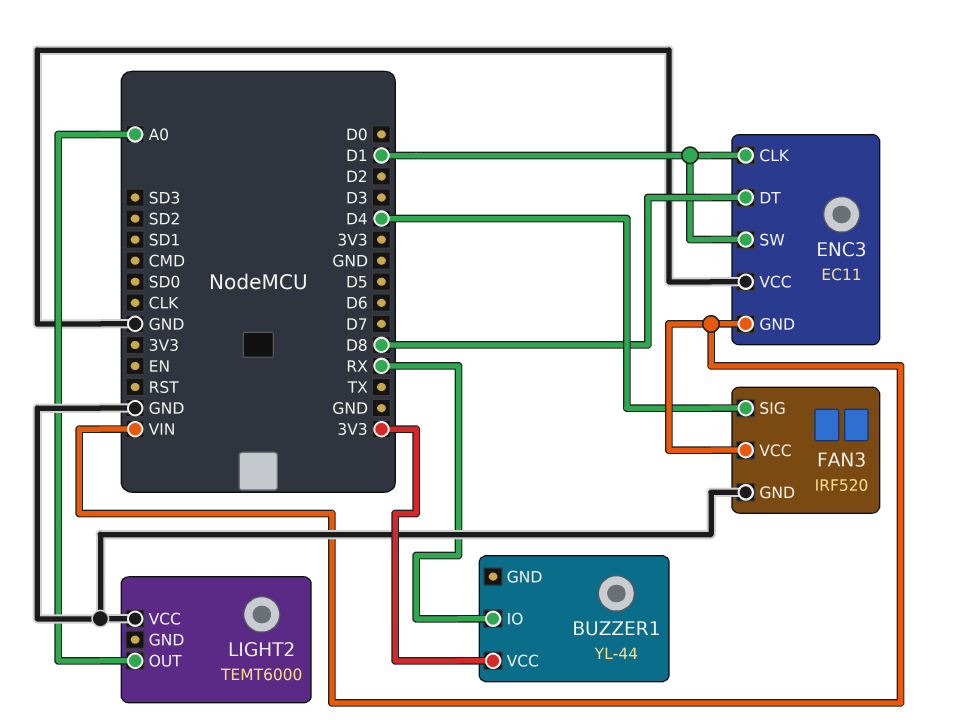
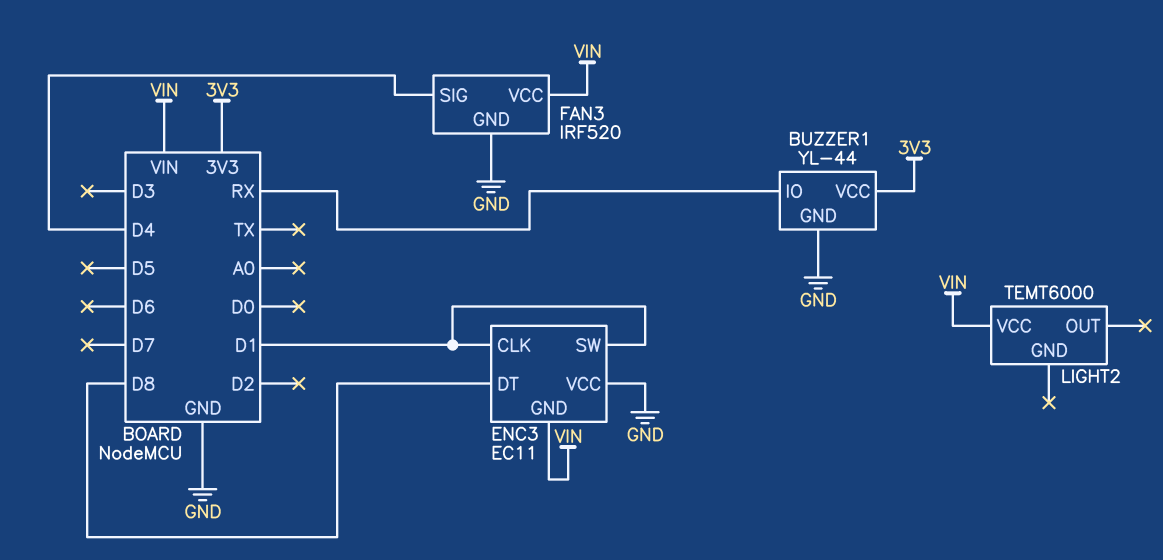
BUZZER1 pin GND: none -> GND
LIGHT2 pin OUT: A0 -> none
LIGHT2 pin VCC: GND -> VIN

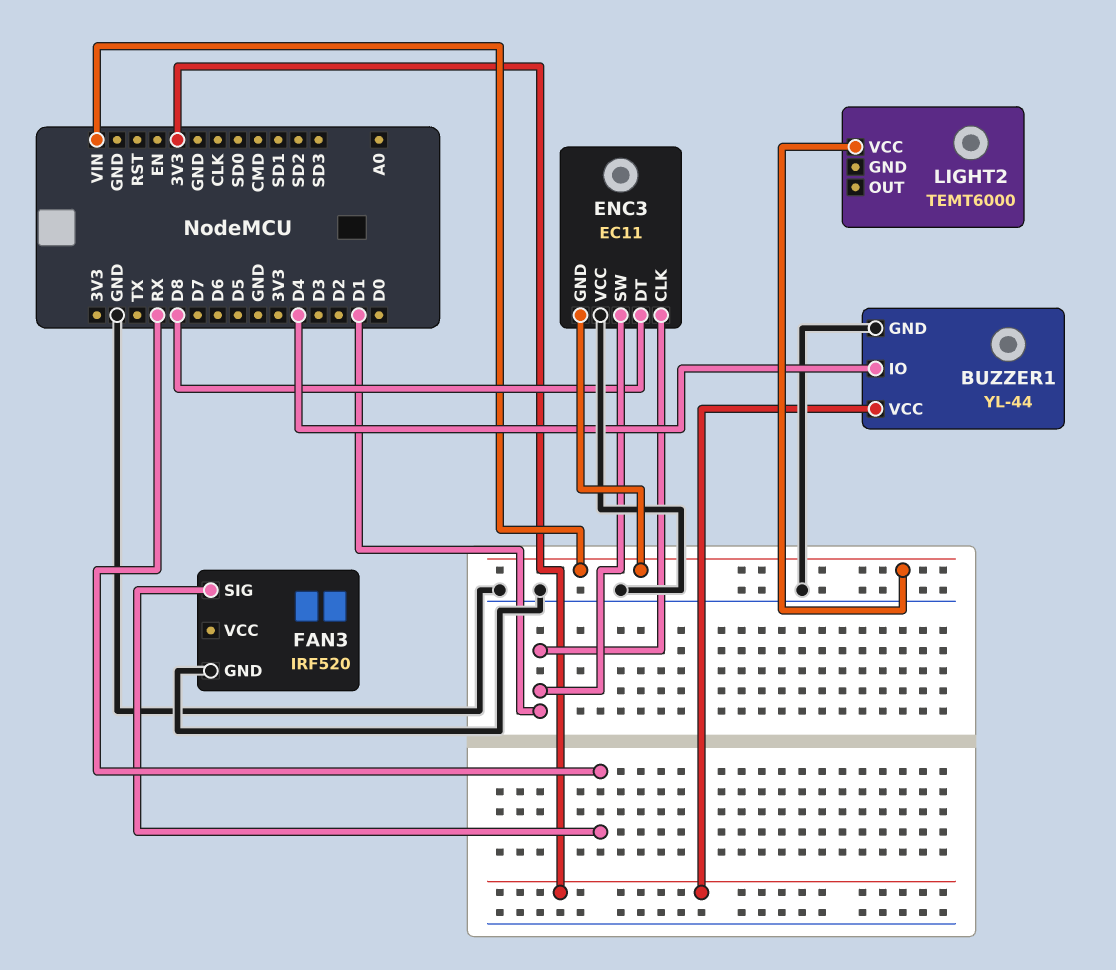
BUZZER1 pin IO: RX -> D4
FAN3 pin SIG: D4 -> RX
FAN3 pin VCC: VIN -> none

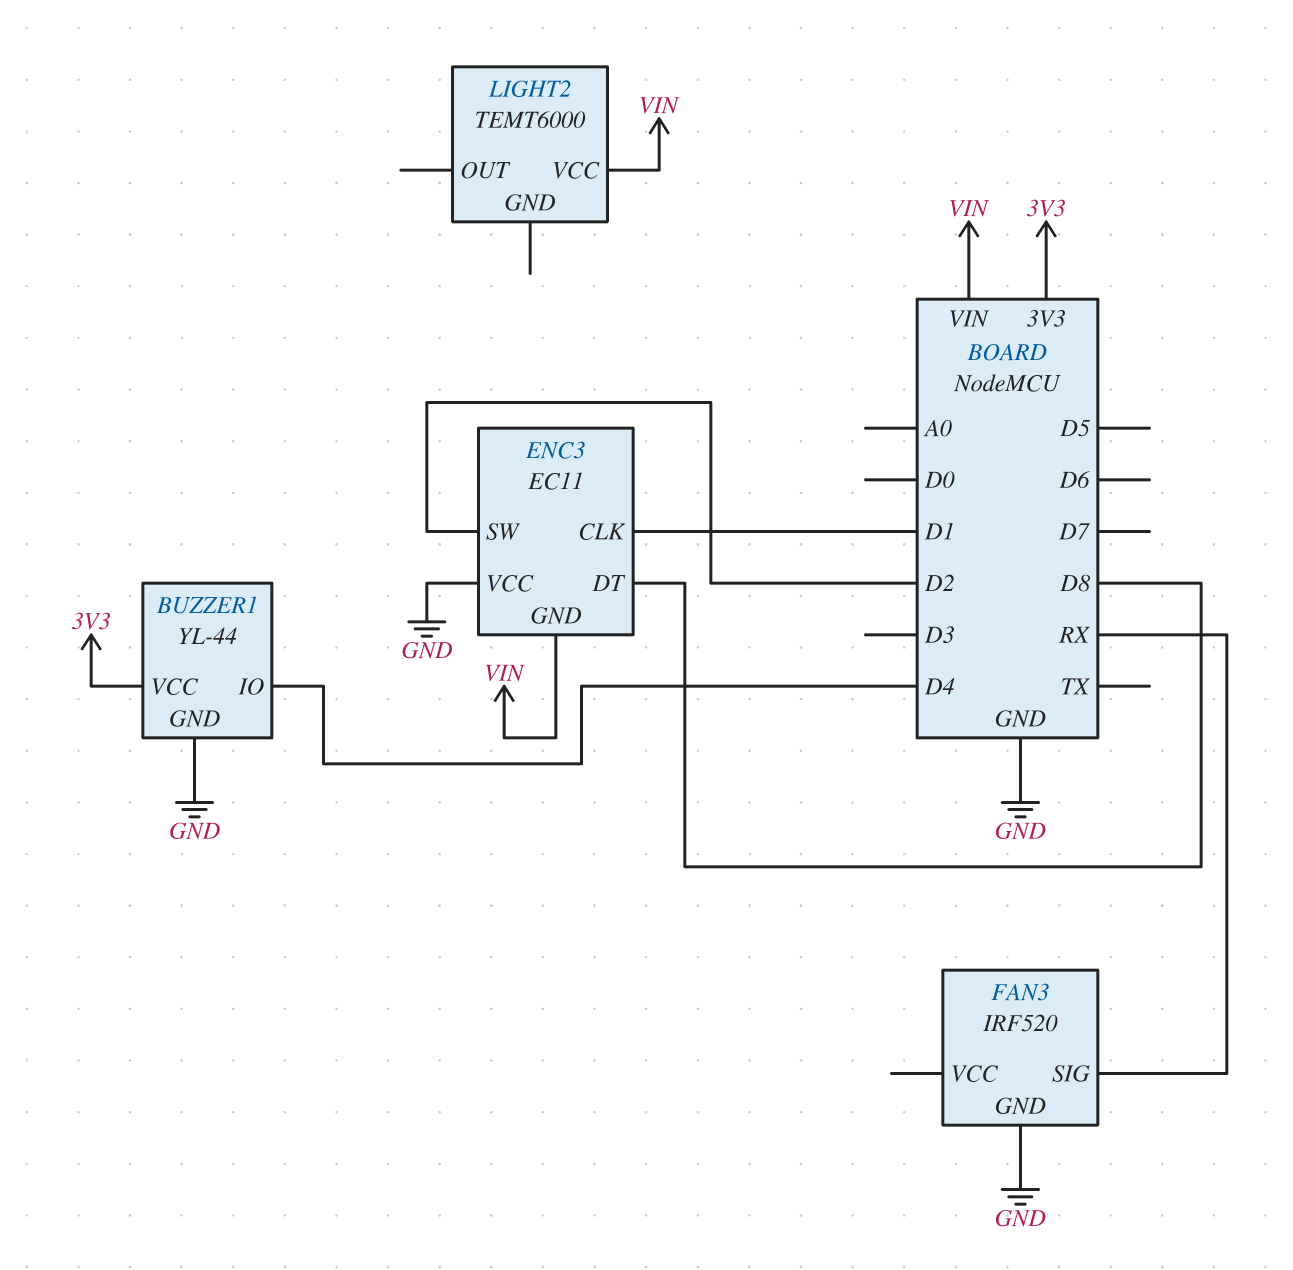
ENC3 pin SW: D1 -> D2

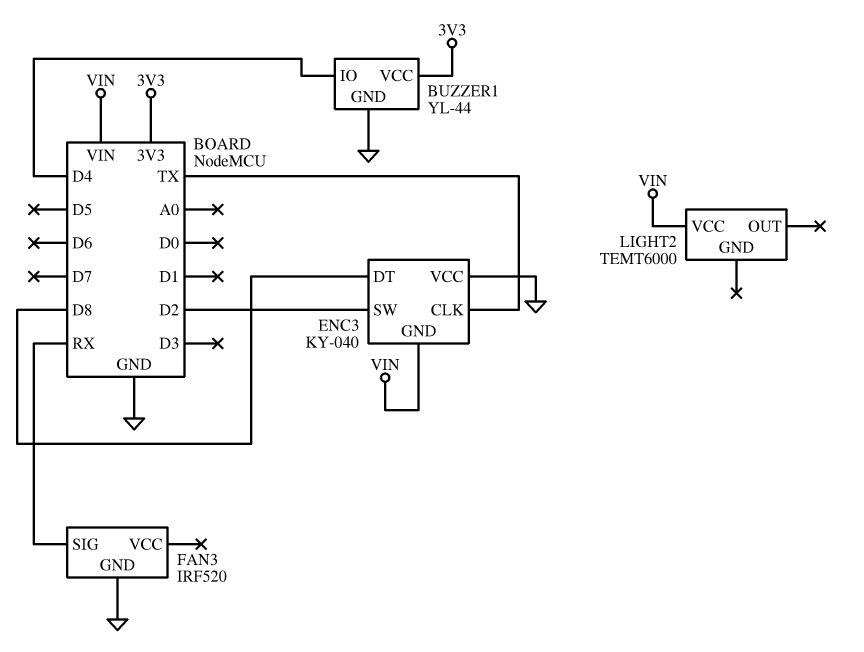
ENC3: EC11 -> KY-040
ENC3 pin CLK: D1 -> TX

